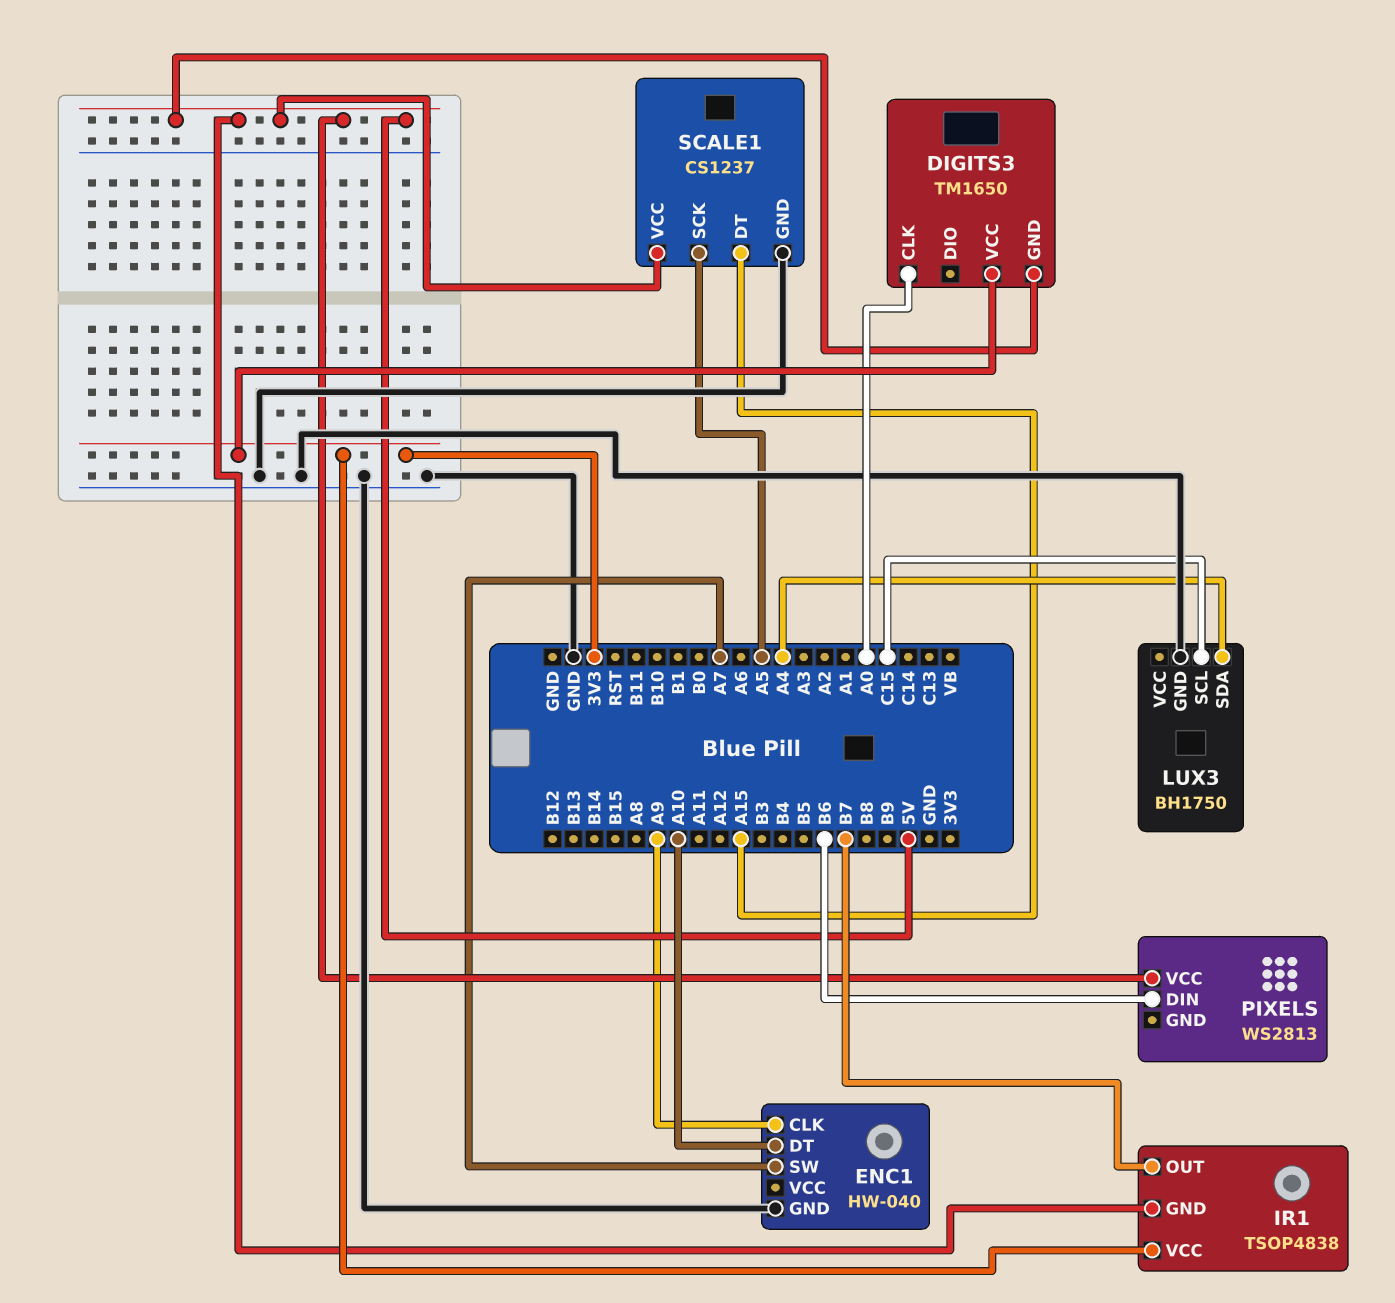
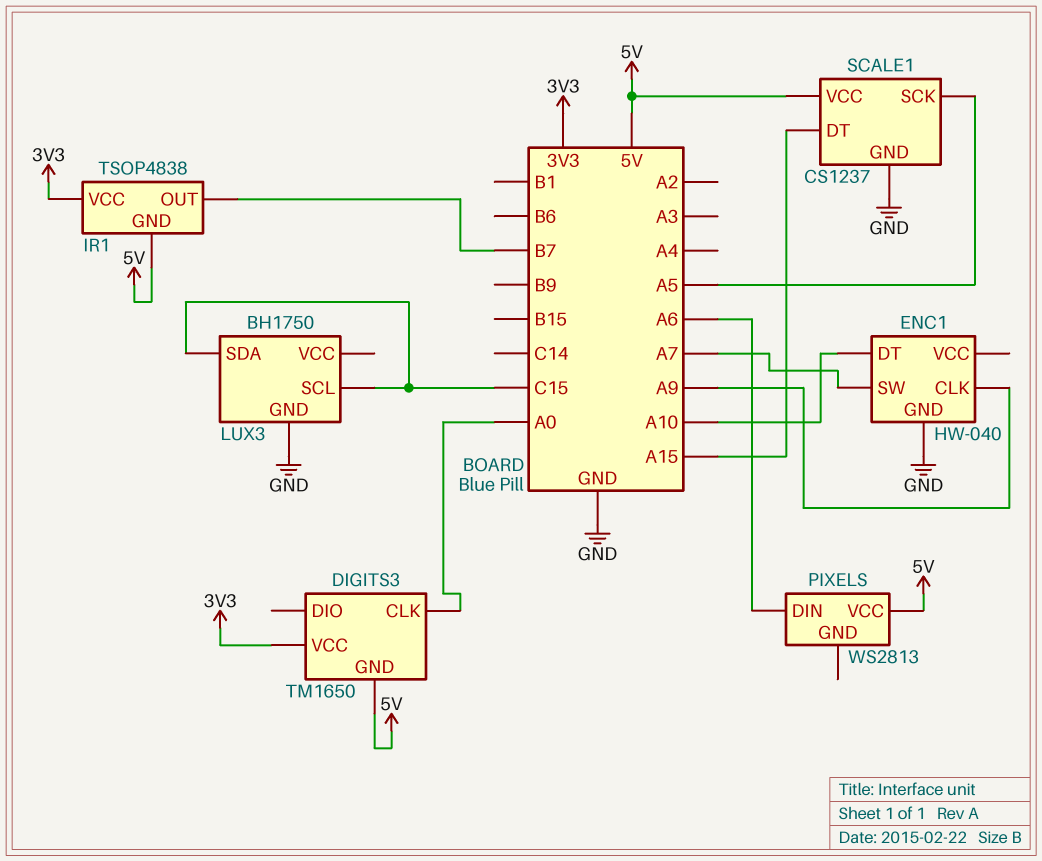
LUX3 pin SDA: A4 -> C15
PIXELS pin DIN: B6 -> A6

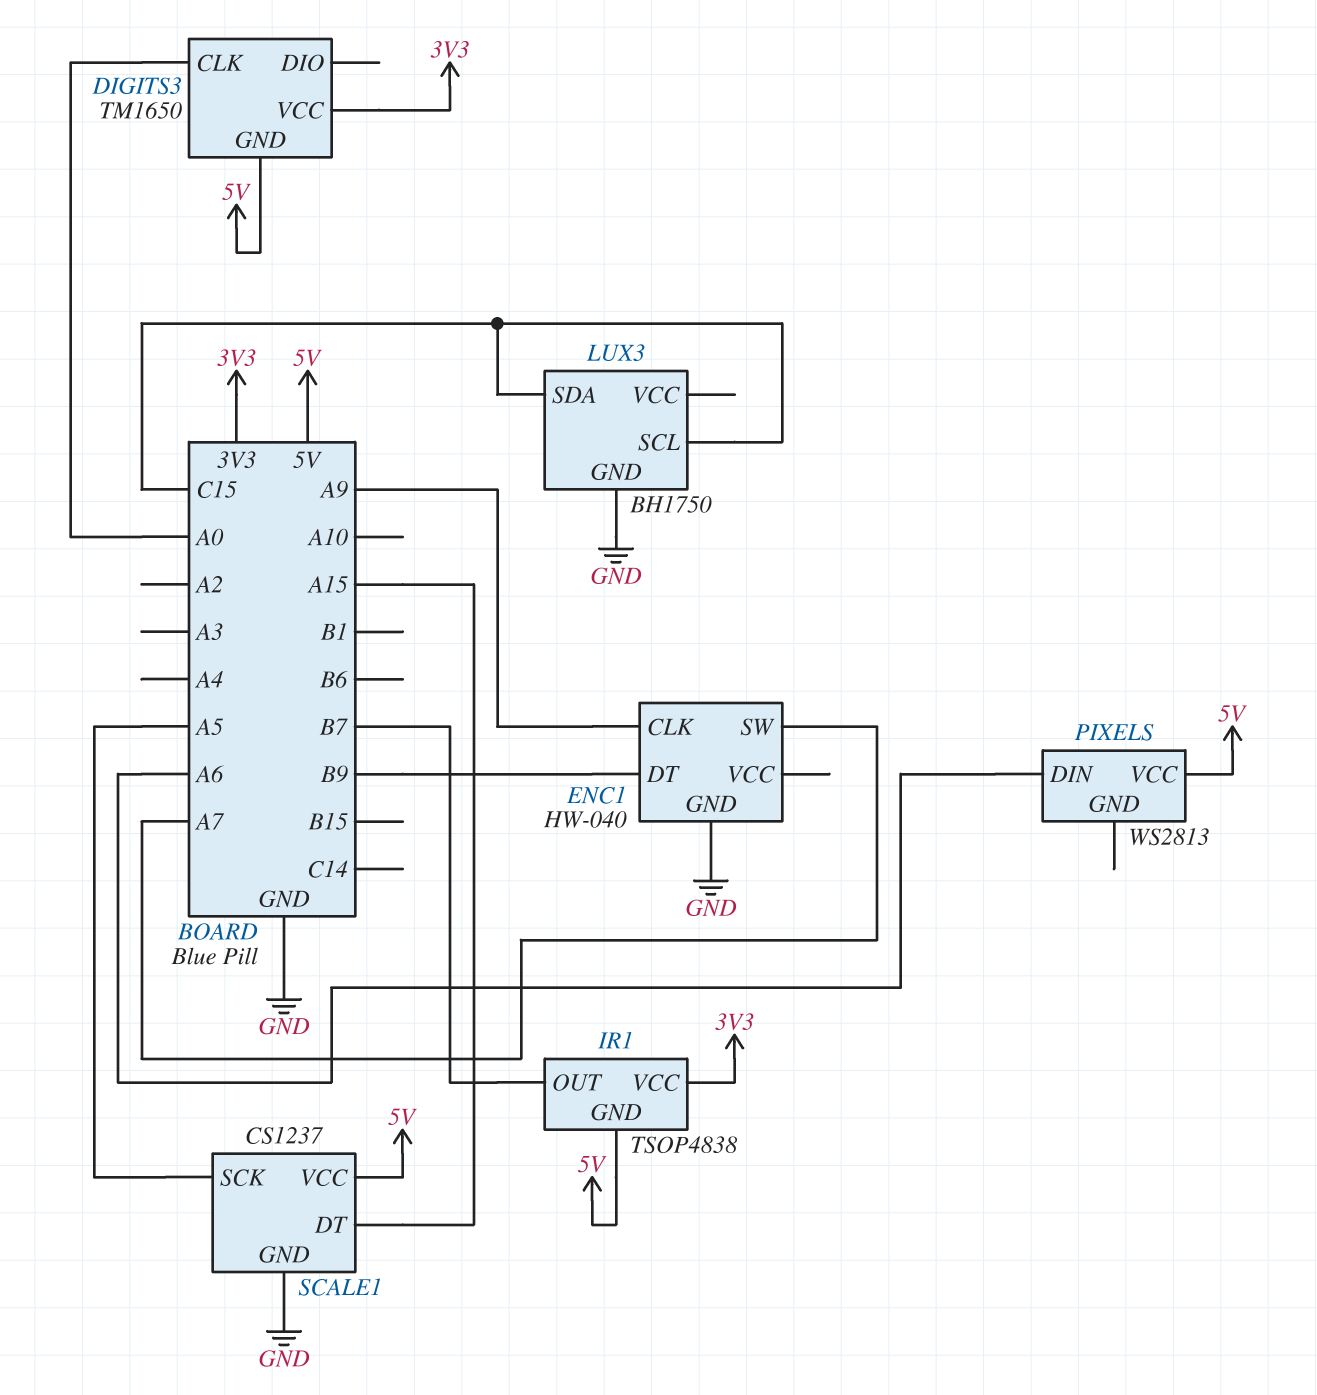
ENC1 pin DT: A10 -> B9

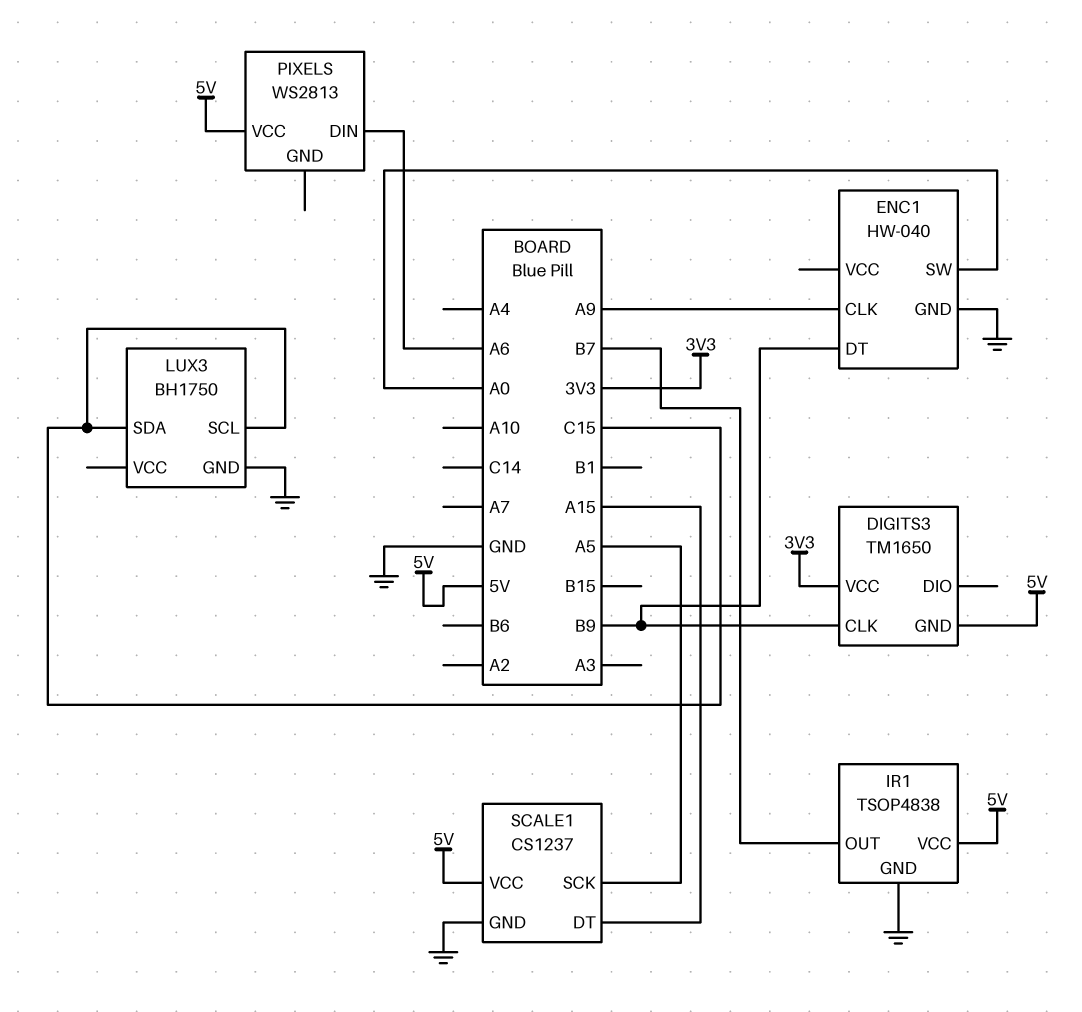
DIGITS3 pin CLK: A0 -> B9
ENC1 pin SW: A7 -> A0
IR1 pin GND: 5V -> GND
IR1 pin VCC: 3V3 -> 5V

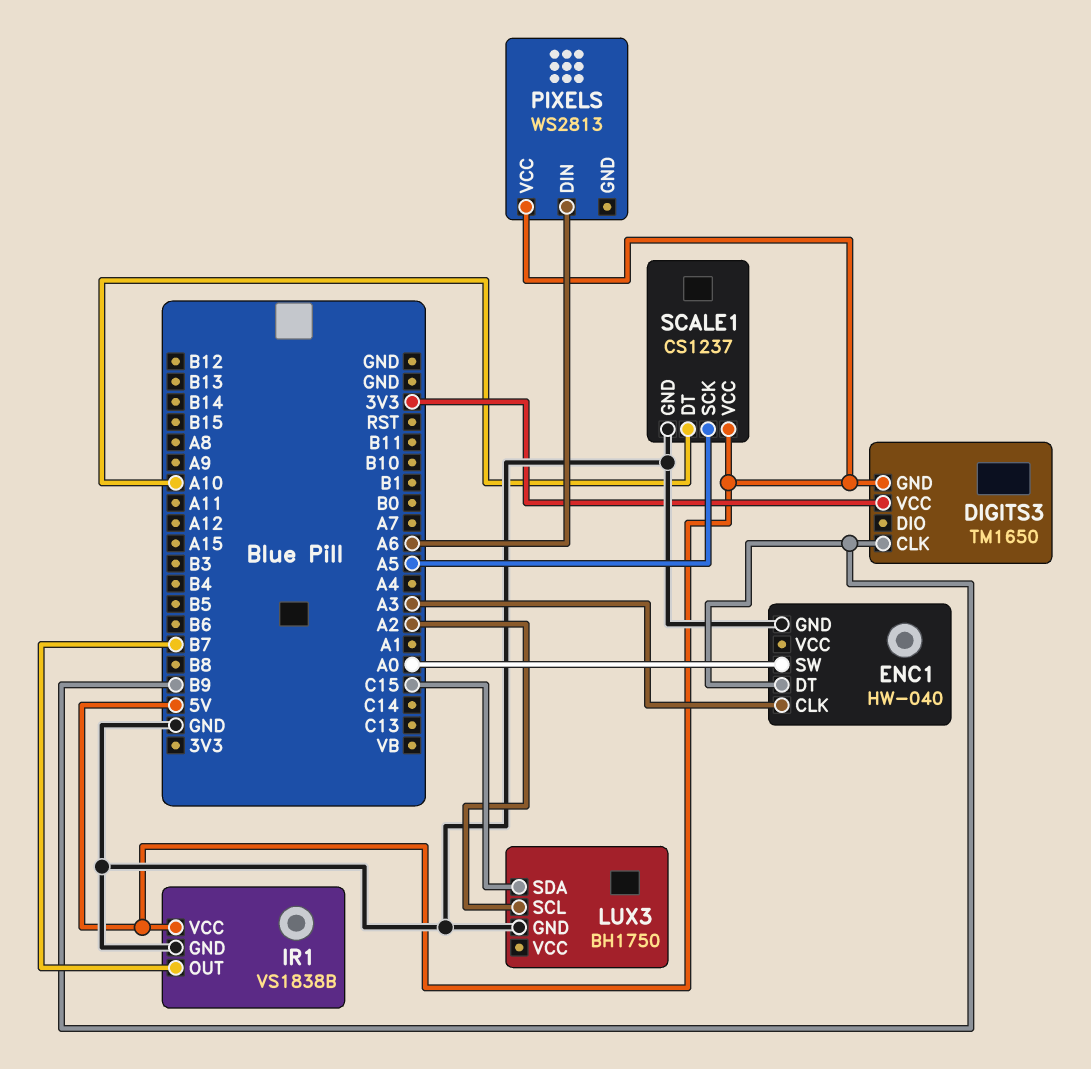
ENC1 pin CLK: A9 -> A3
IR1: TSOP4838 -> VS1838B
LUX3 pin SCL: C15 -> A2
SCALE1 pin DT: A15 -> A10

